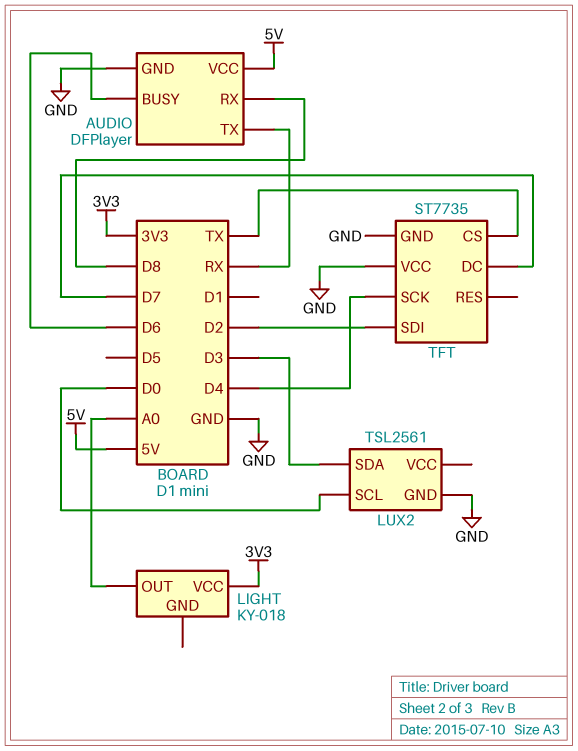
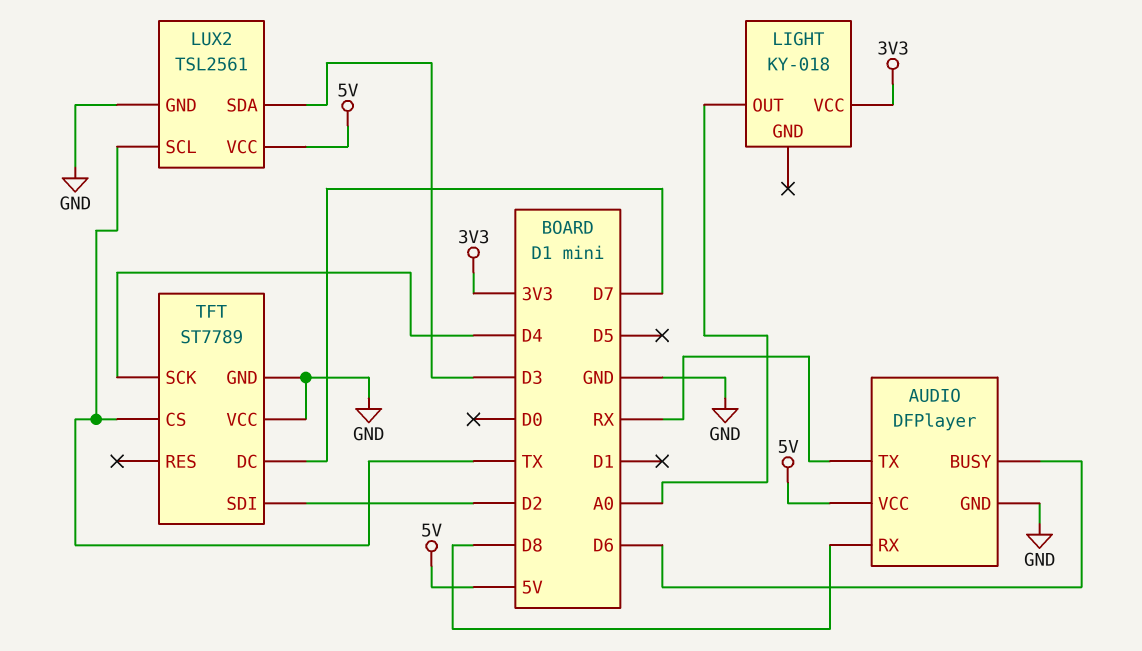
LUX2 pin SCL: D0 -> TX
LUX2 pin VCC: none -> 5V
TFT: ST7735 -> ST7789

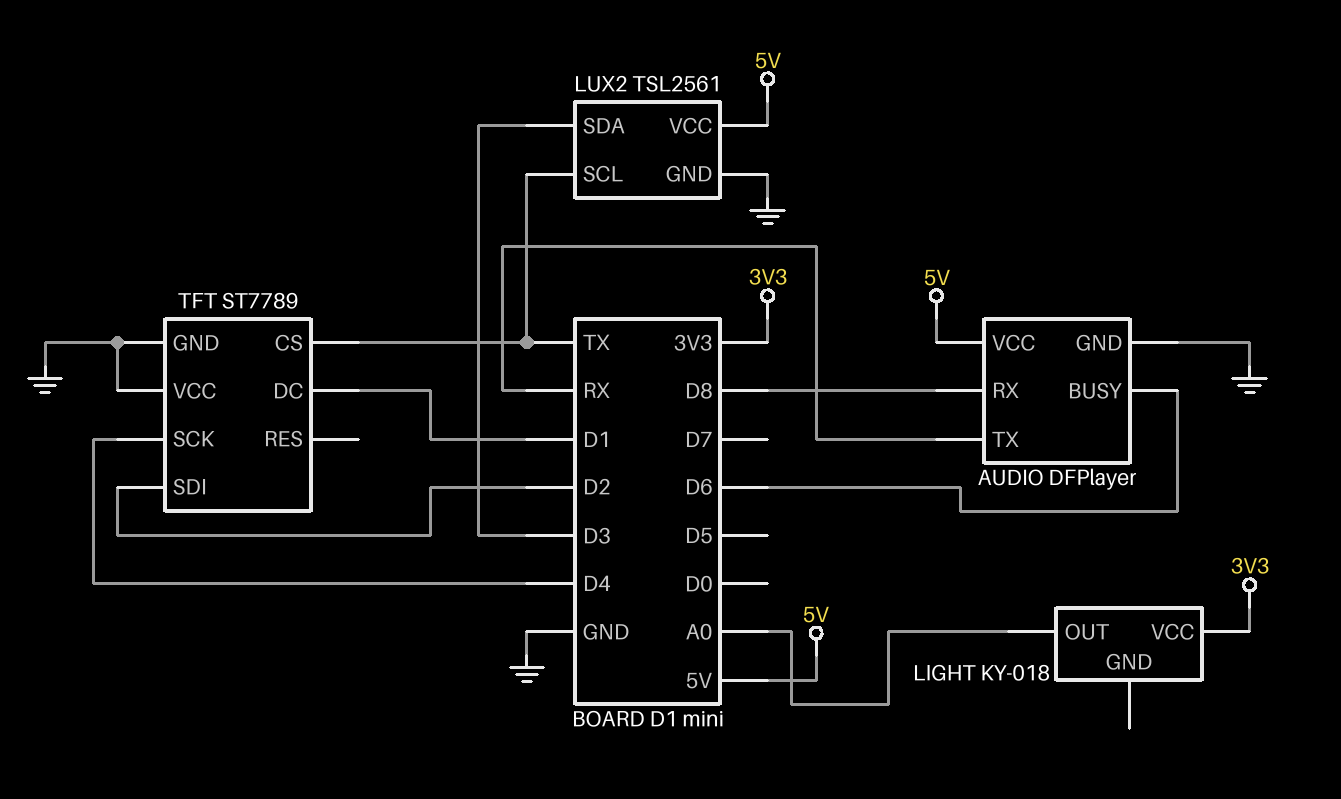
TFT pin DC: D7 -> D1

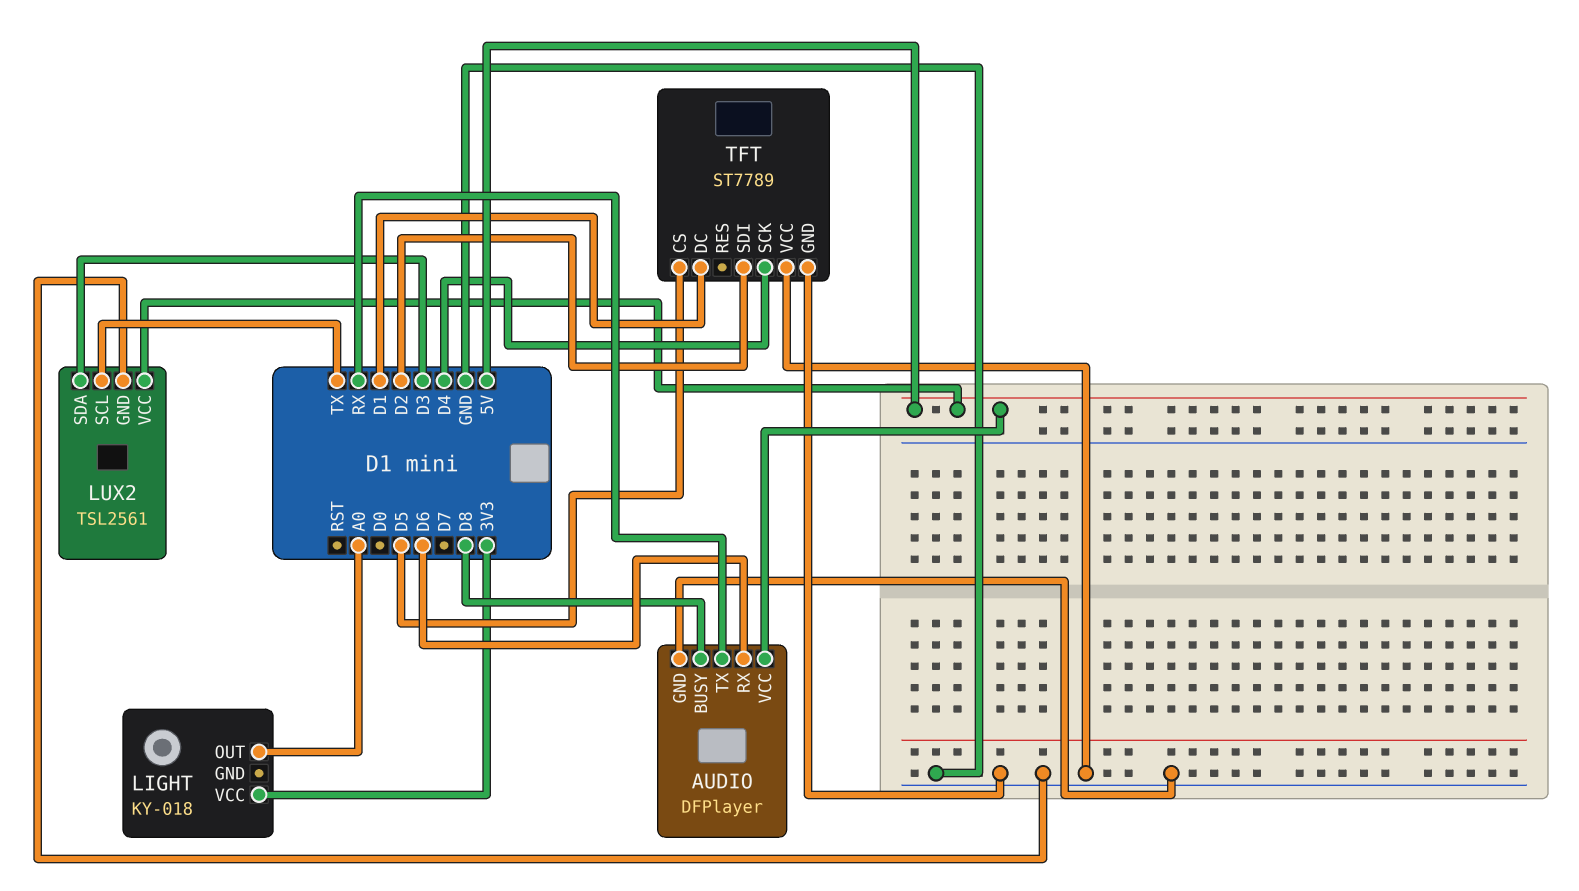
AUDIO pin BUSY: D6 -> D8
AUDIO pin RX: D8 -> D6
TFT pin CS: TX -> D5

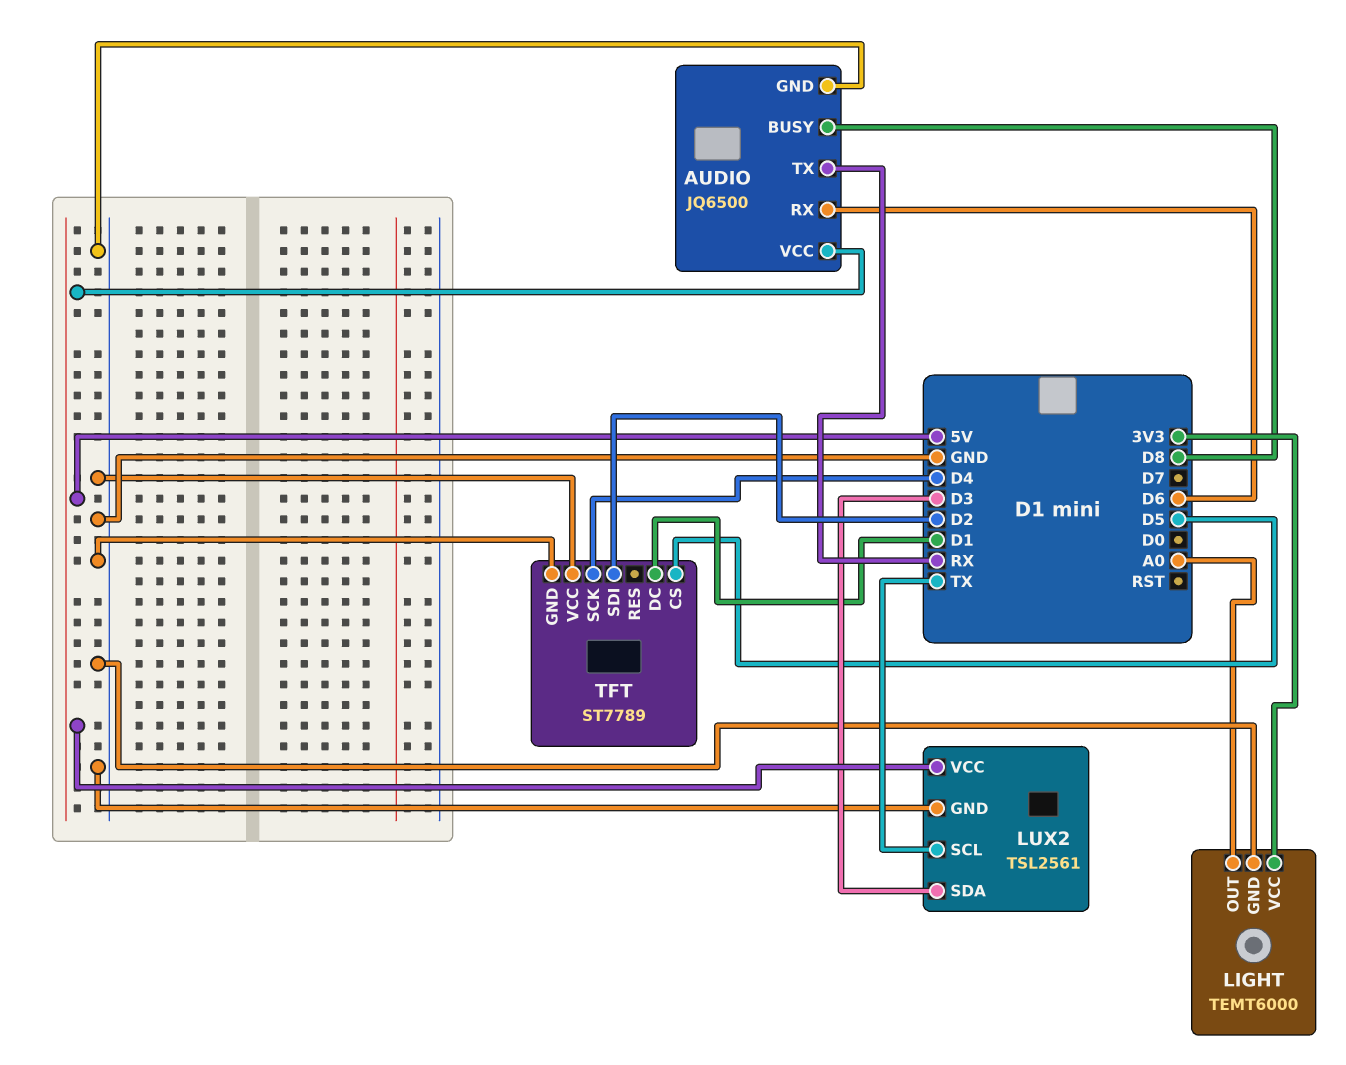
AUDIO: DFPlayer -> JQ6500
LIGHT: KY-018 -> TEMT6000
LIGHT pin GND: none -> GND

